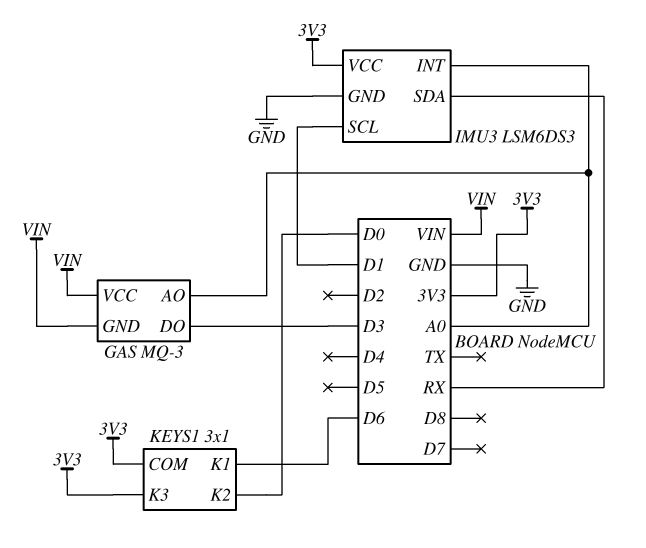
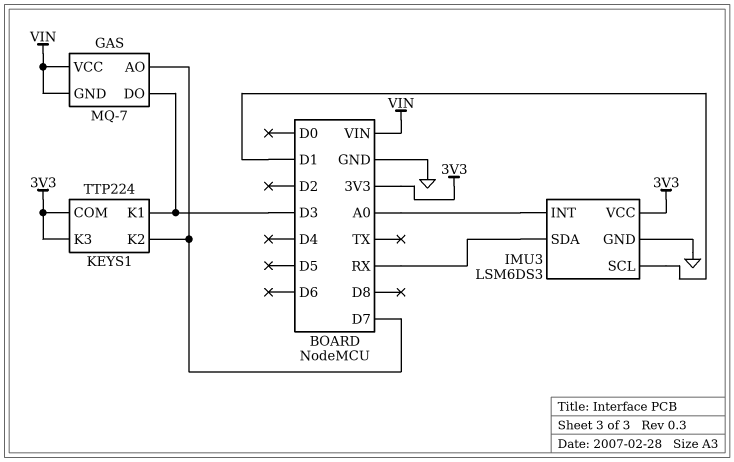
GAS: MQ-3 -> MQ-7
GAS pin AO: A0 -> D7
KEYS1: 3x1 -> TTP224
KEYS1 pin K1: D6 -> D3
KEYS1 pin K2: D0 -> D7

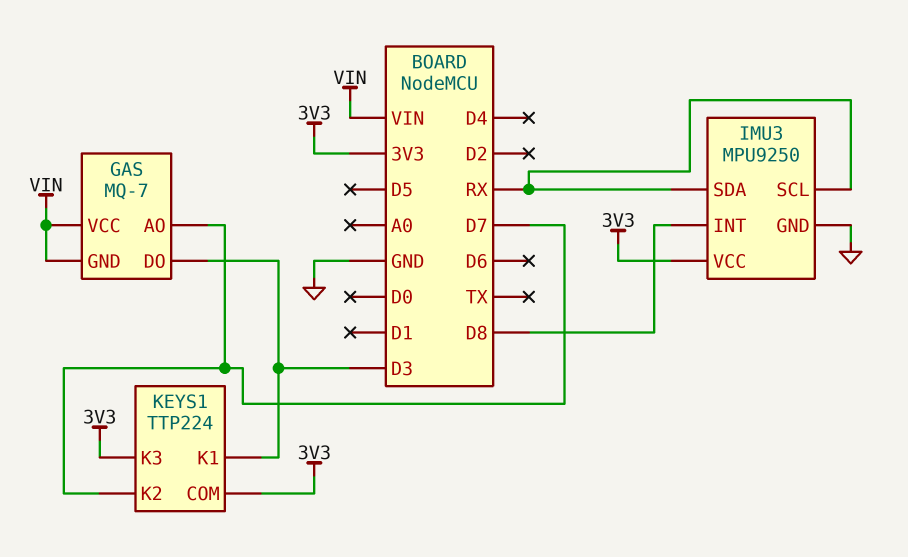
IMU3: LSM6DS3 -> MPU9250
IMU3 pin INT: A0 -> D8
IMU3 pin SCL: D1 -> RX

